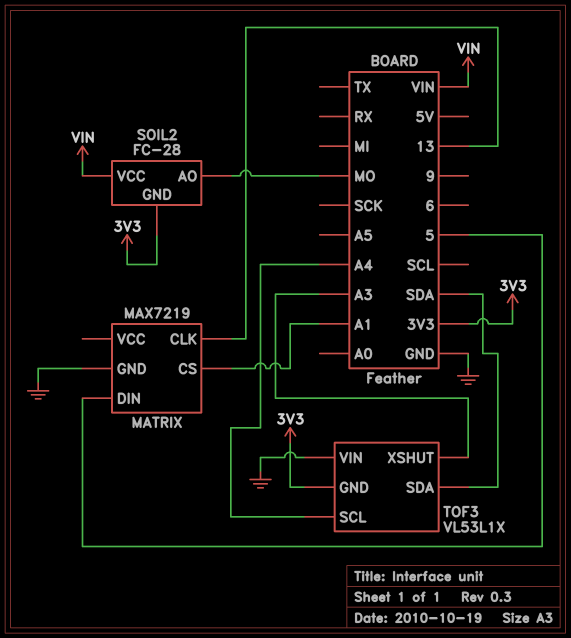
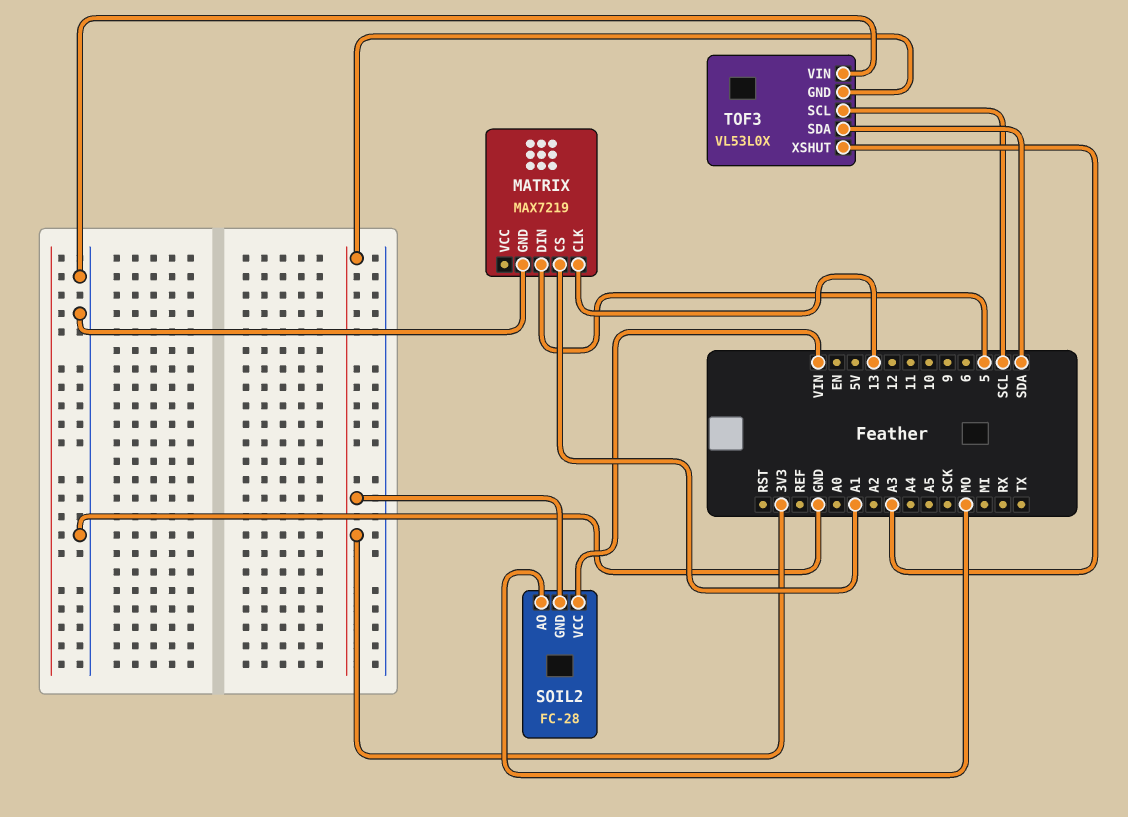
TOF3: VL53L1X -> VL53L0X
TOF3 pin SCL: A4 -> SCL

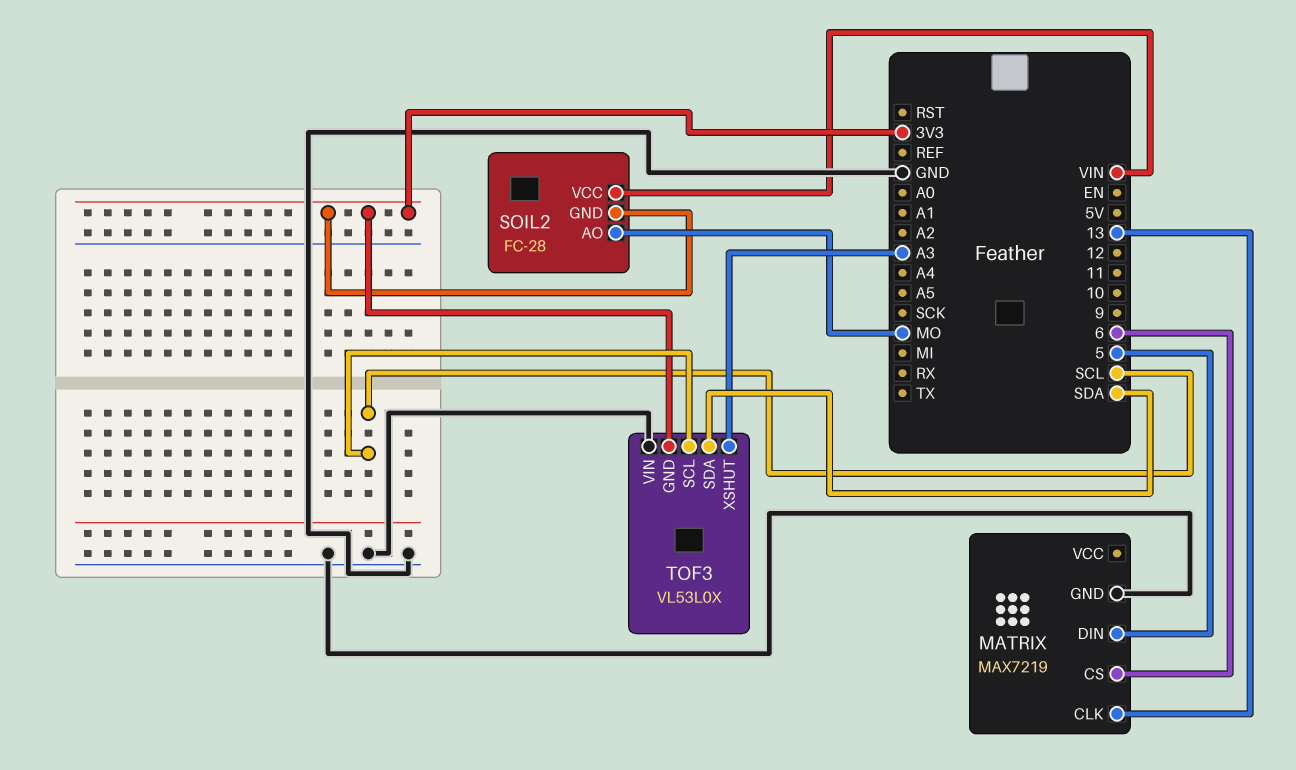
MATRIX pin CS: A1 -> 6

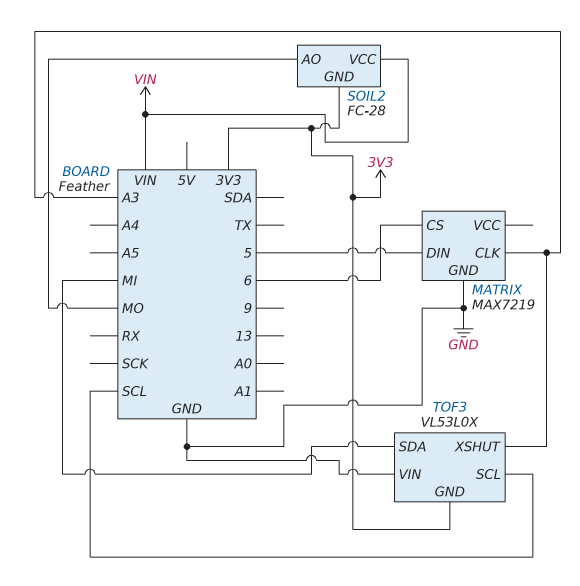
MATRIX pin CLK: 13 -> A3
TOF3 pin SDA: SDA -> MI

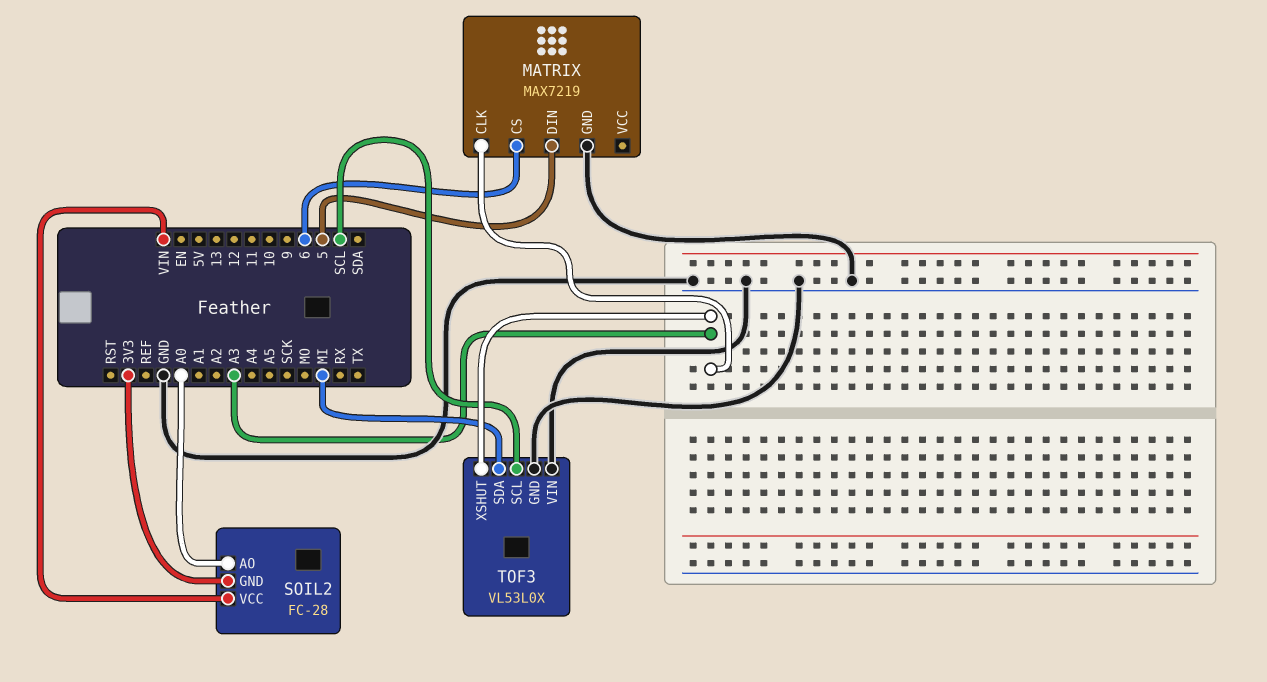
SOIL2 pin AO: MO -> A0
TOF3 pin GND: 3V3 -> GND

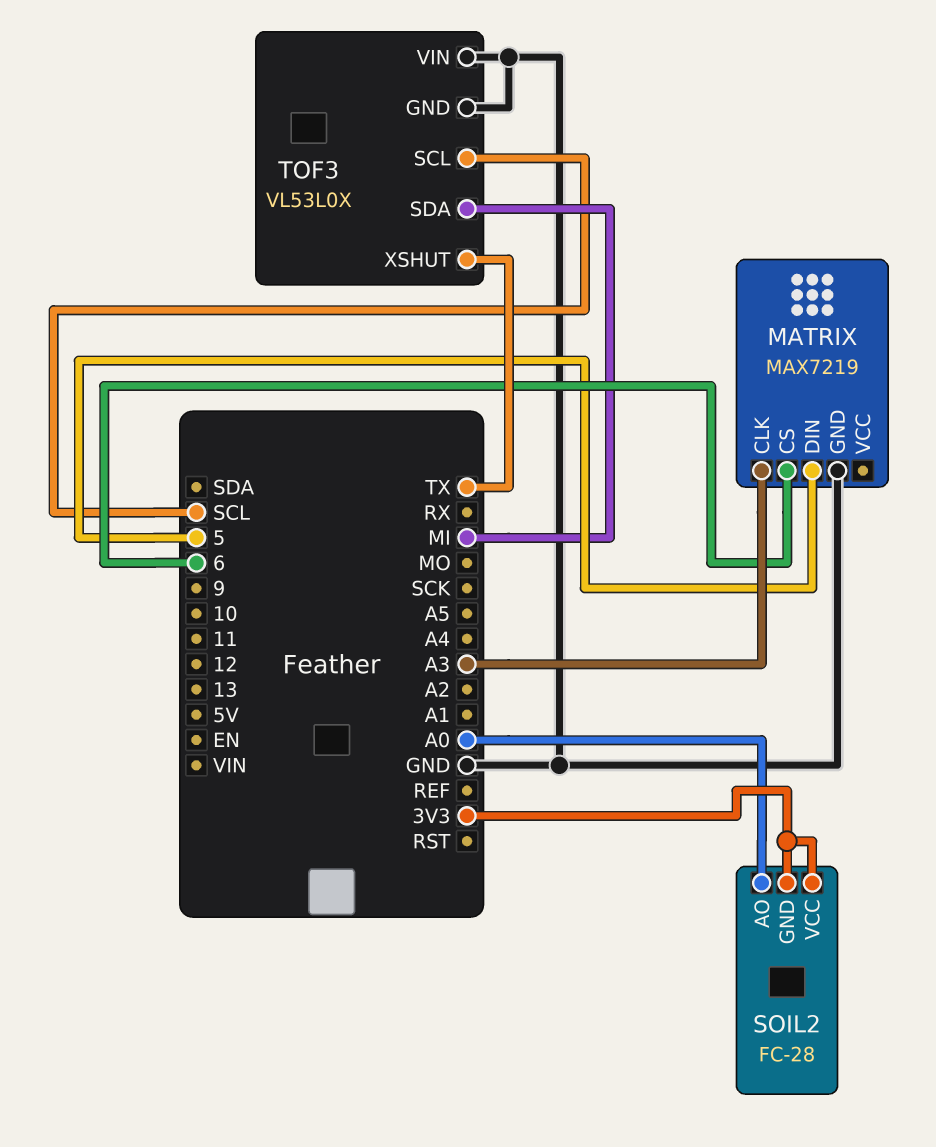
SOIL2 pin VCC: VIN -> 3V3
TOF3 pin XSHUT: A3 -> TX

